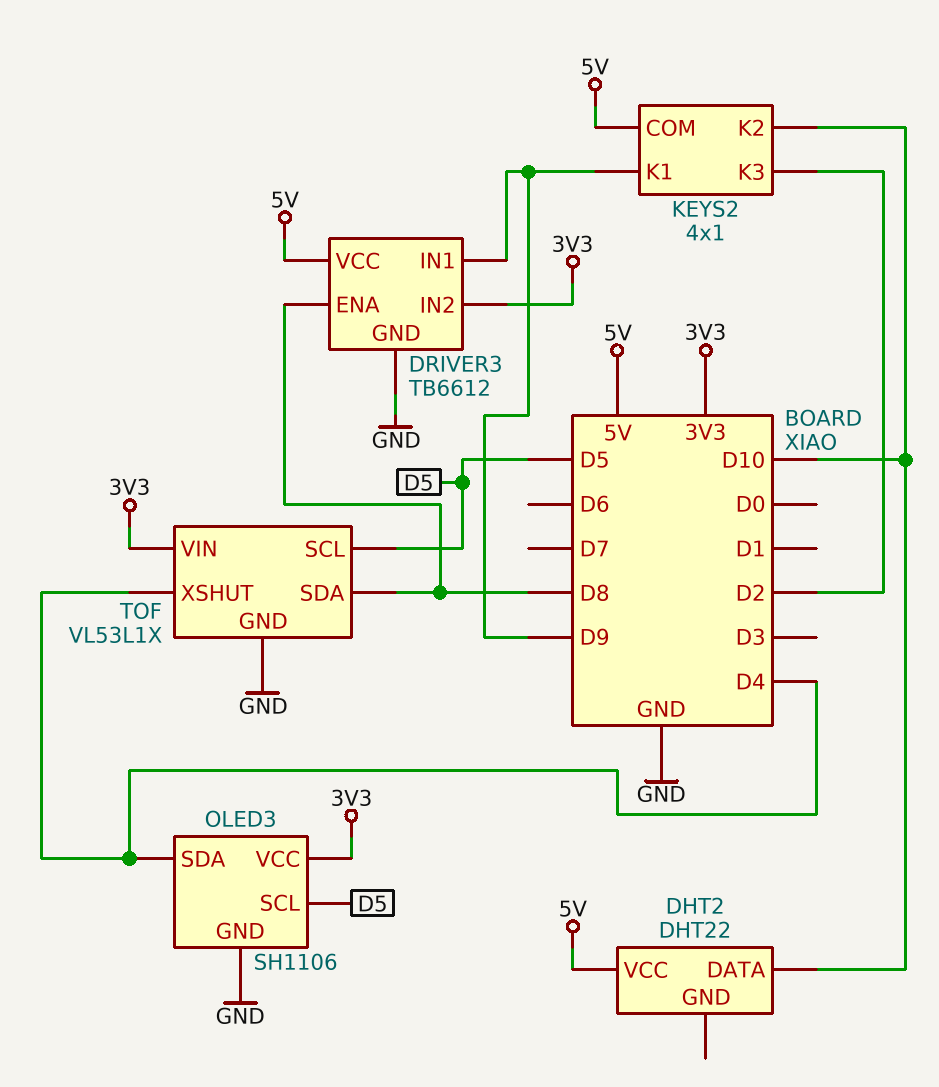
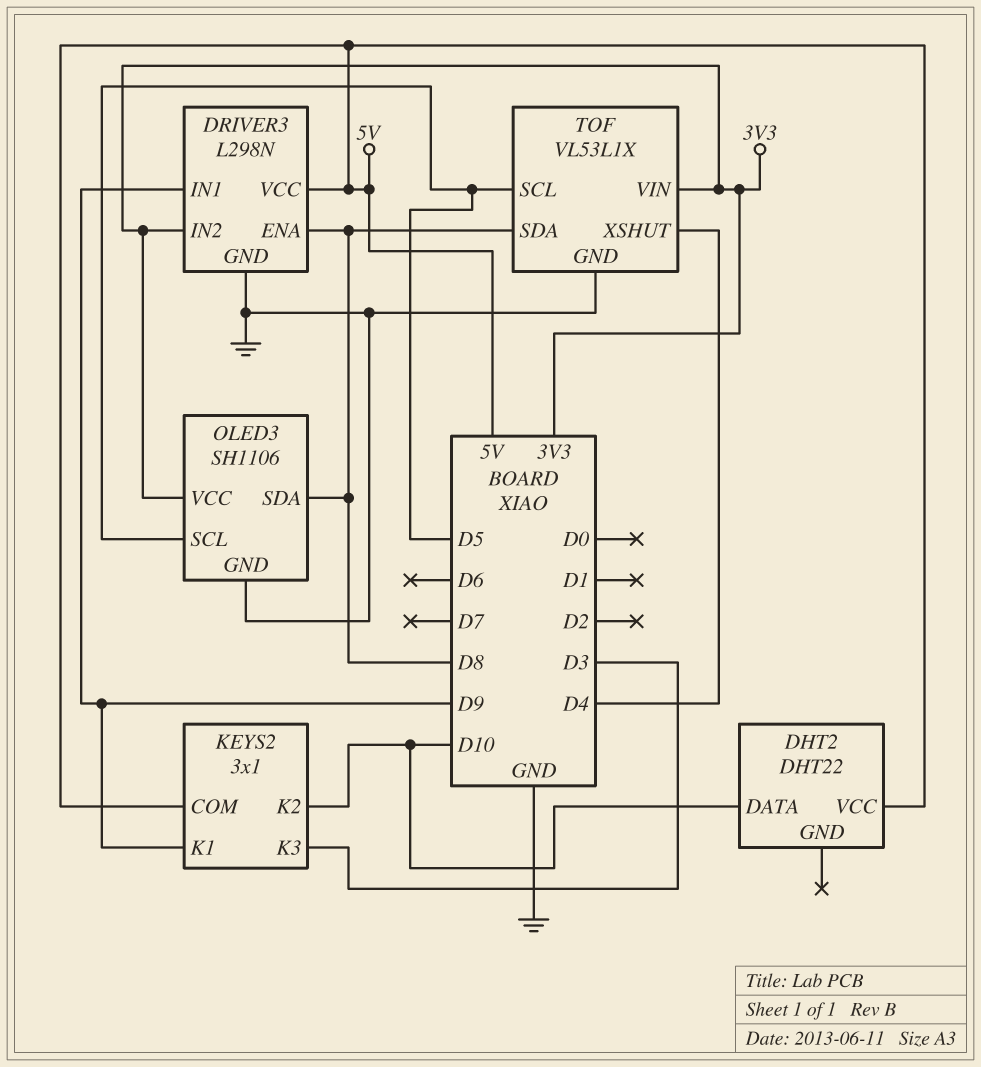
DRIVER3: TB6612 -> L298N
KEYS2: 4x1 -> 3x1
KEYS2 pin K3: D2 -> D3
OLED3 pin SDA: D4 -> D8

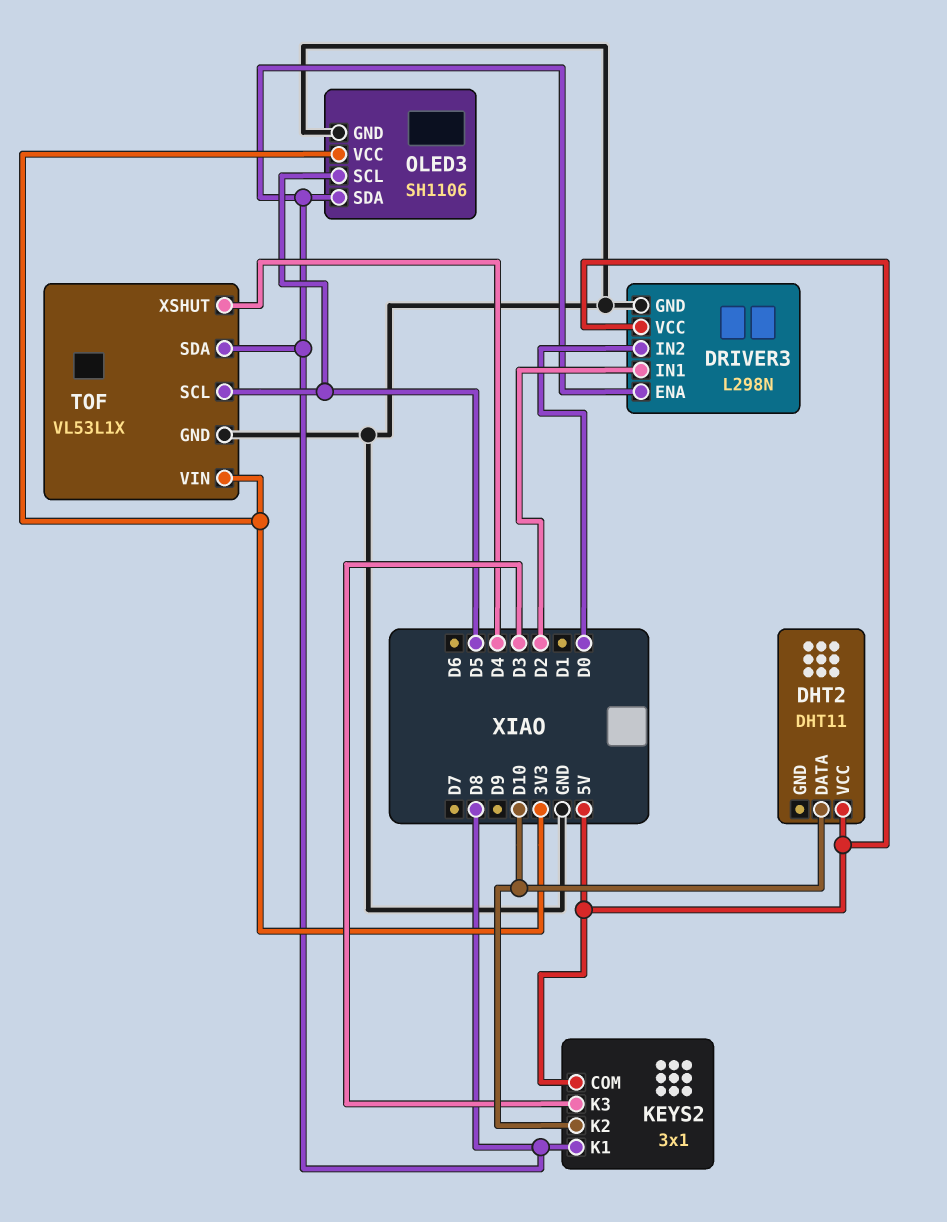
DHT2: DHT22 -> DHT11
DRIVER3 pin IN1: D9 -> D2
DRIVER3 pin IN2: 3V3 -> D0
KEYS2 pin K1: D9 -> D8

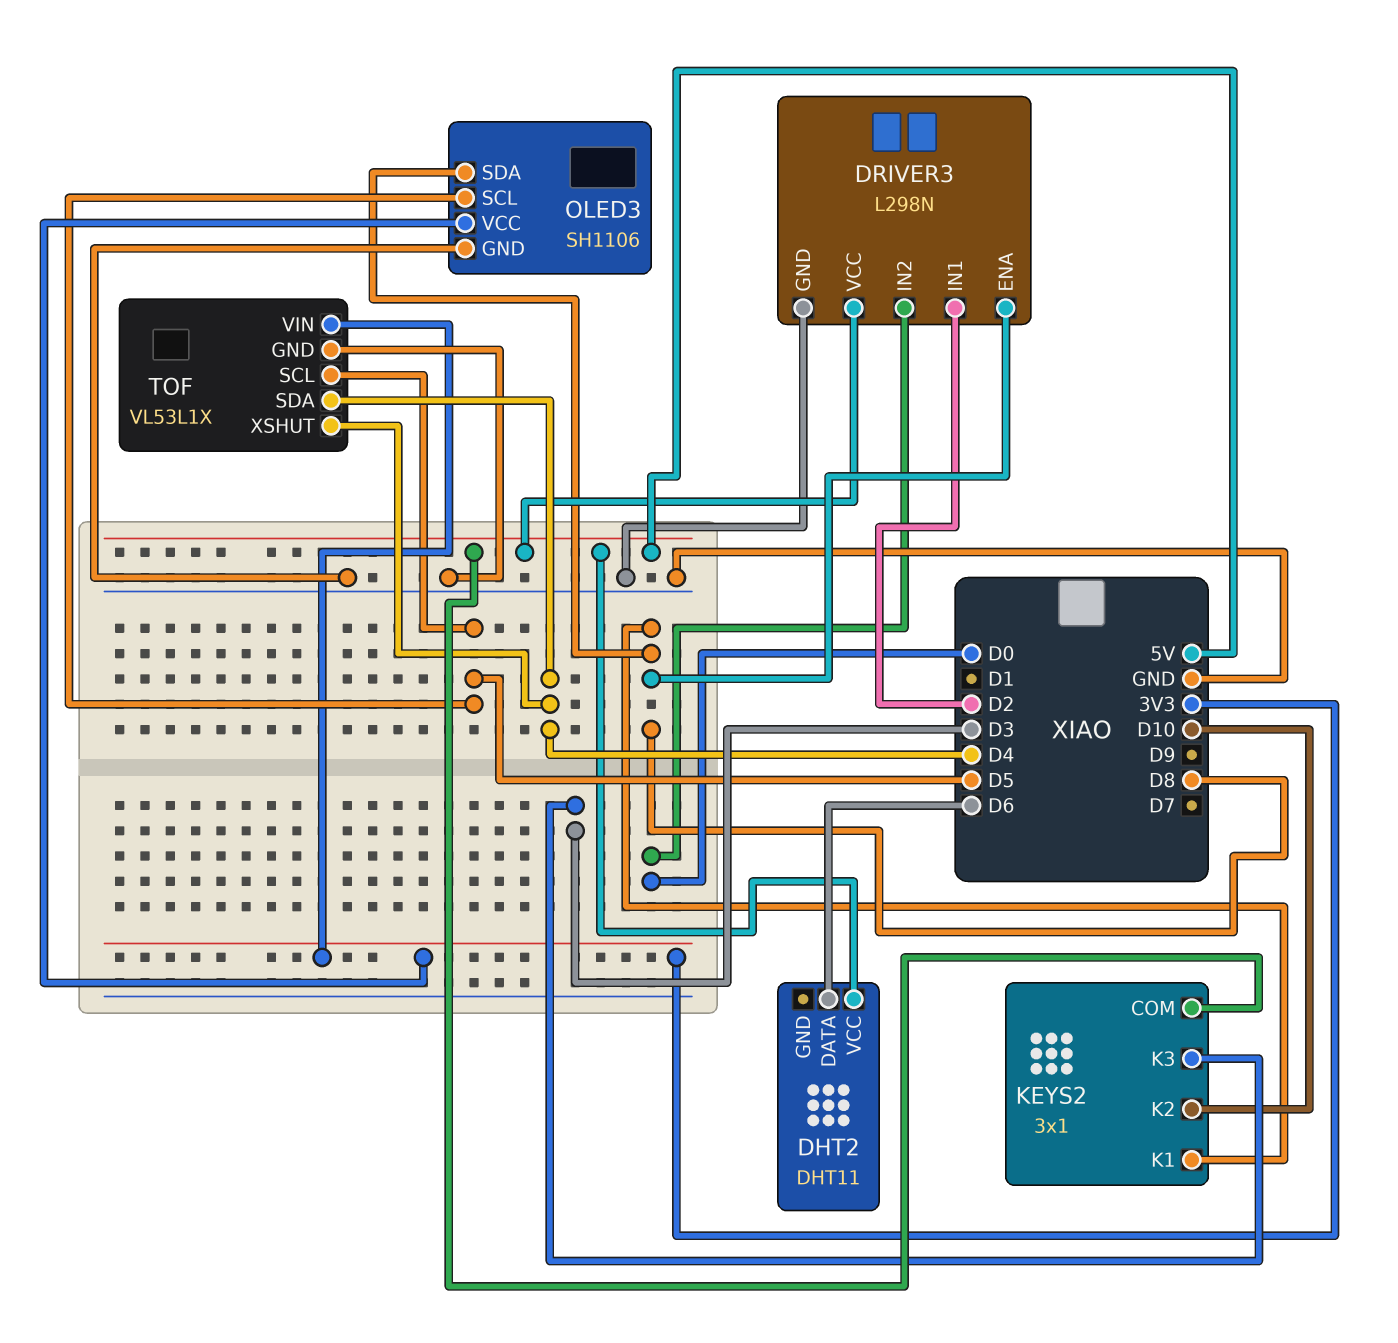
DHT2 pin DATA: D10 -> D6
TOF pin SDA: D8 -> D4

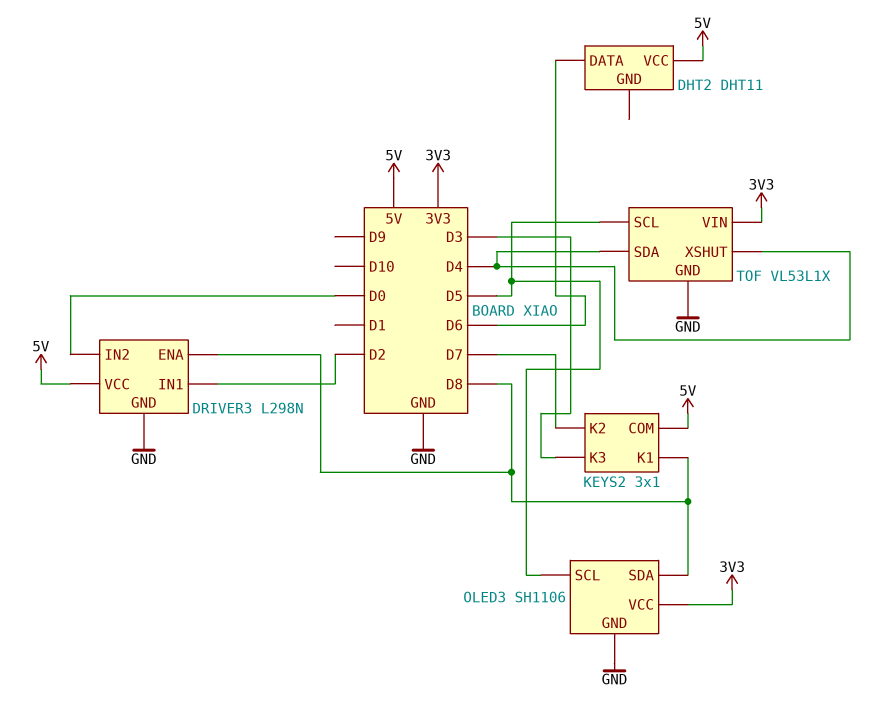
KEYS2 pin K2: D10 -> D7

